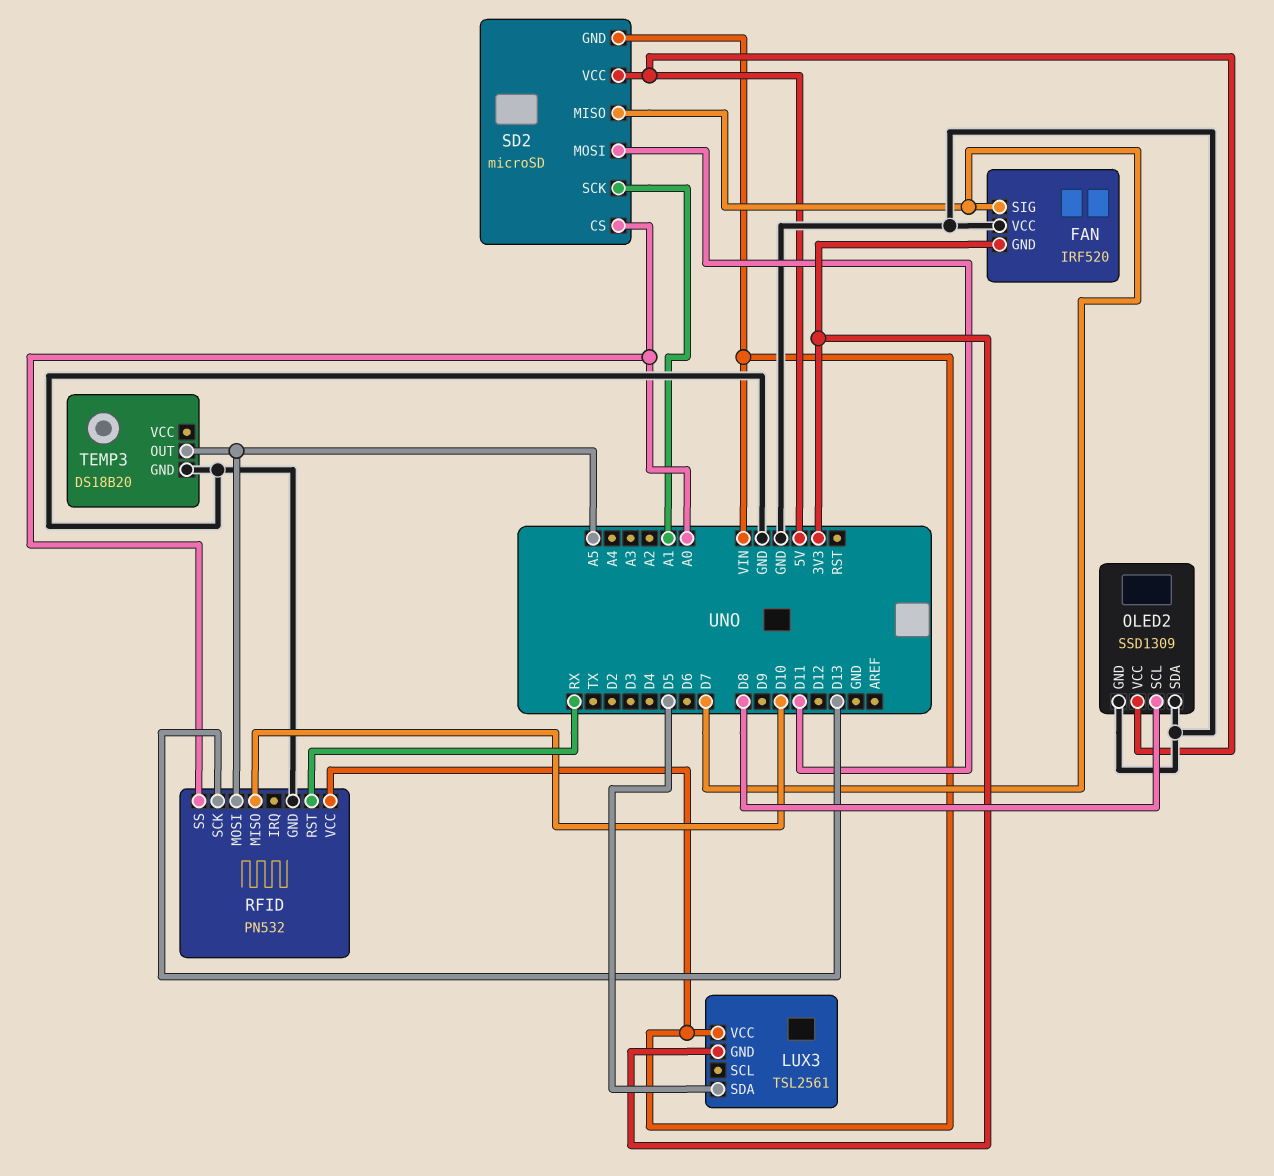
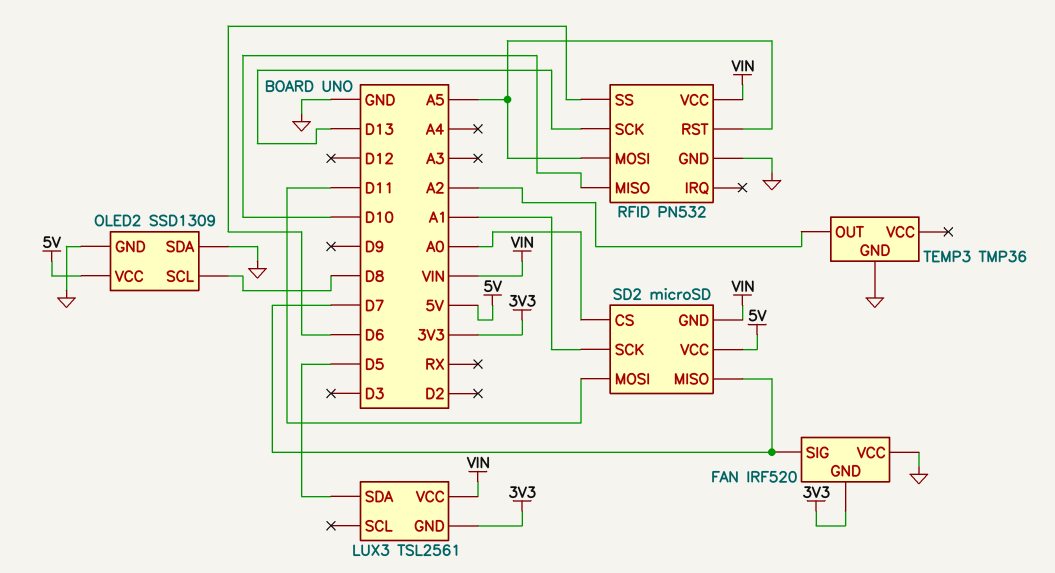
RFID pin RST: RX -> A5
RFID pin SS: A0 -> D6
TEMP3: DS18B20 -> TMP36
TEMP3 pin OUT: A5 -> A2

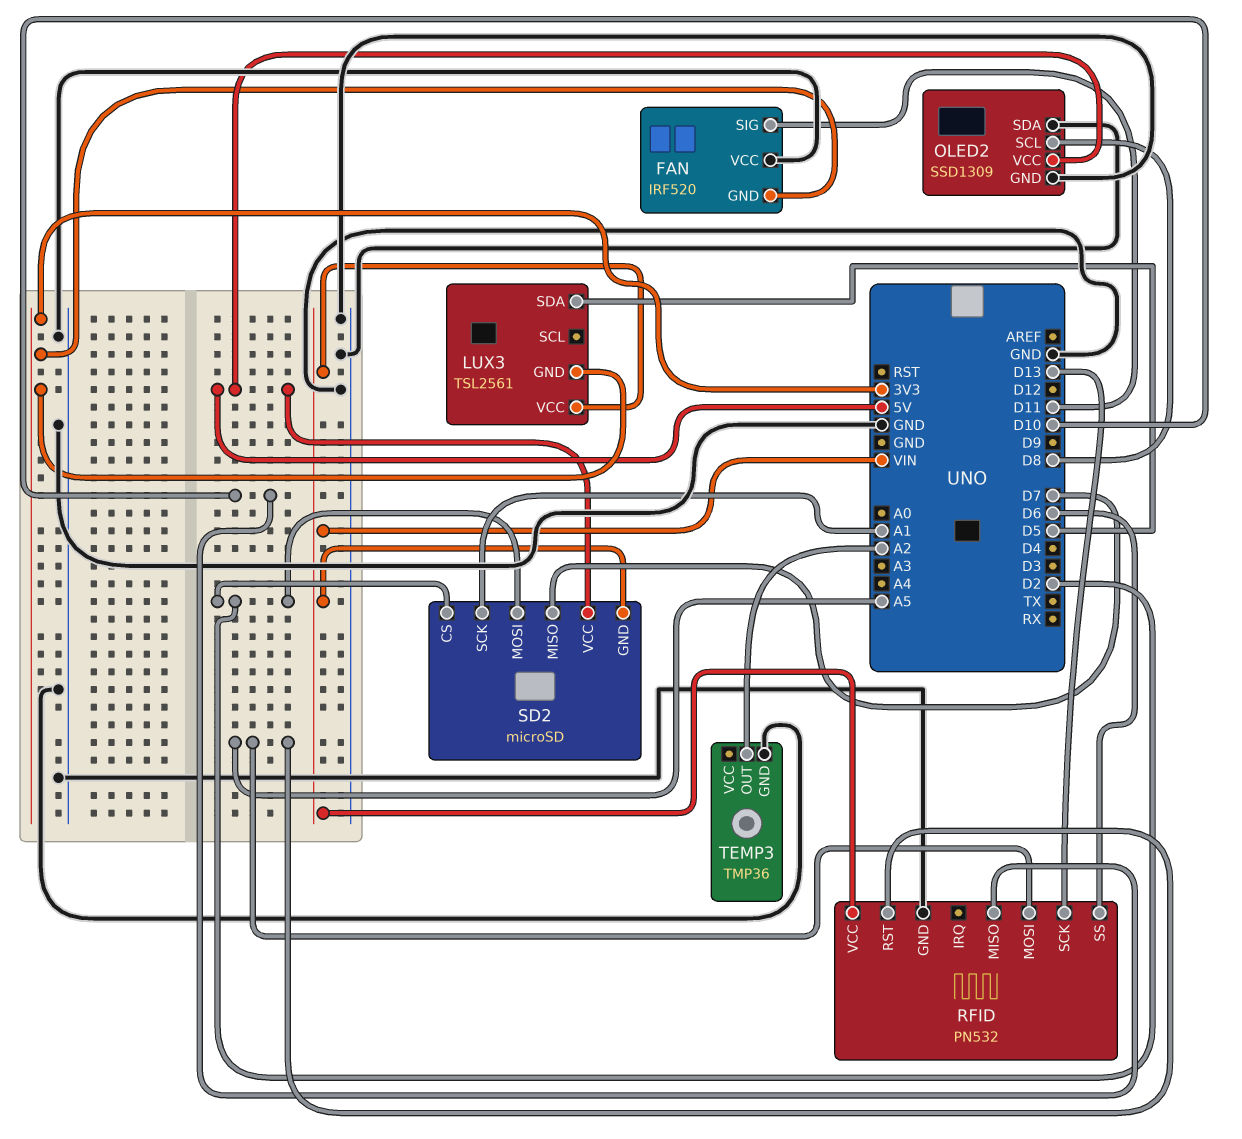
FAN pin SIG: D7 -> D11
SD2 pin CS: A0 -> D2
SD2 pin MOSI: D11 -> D2

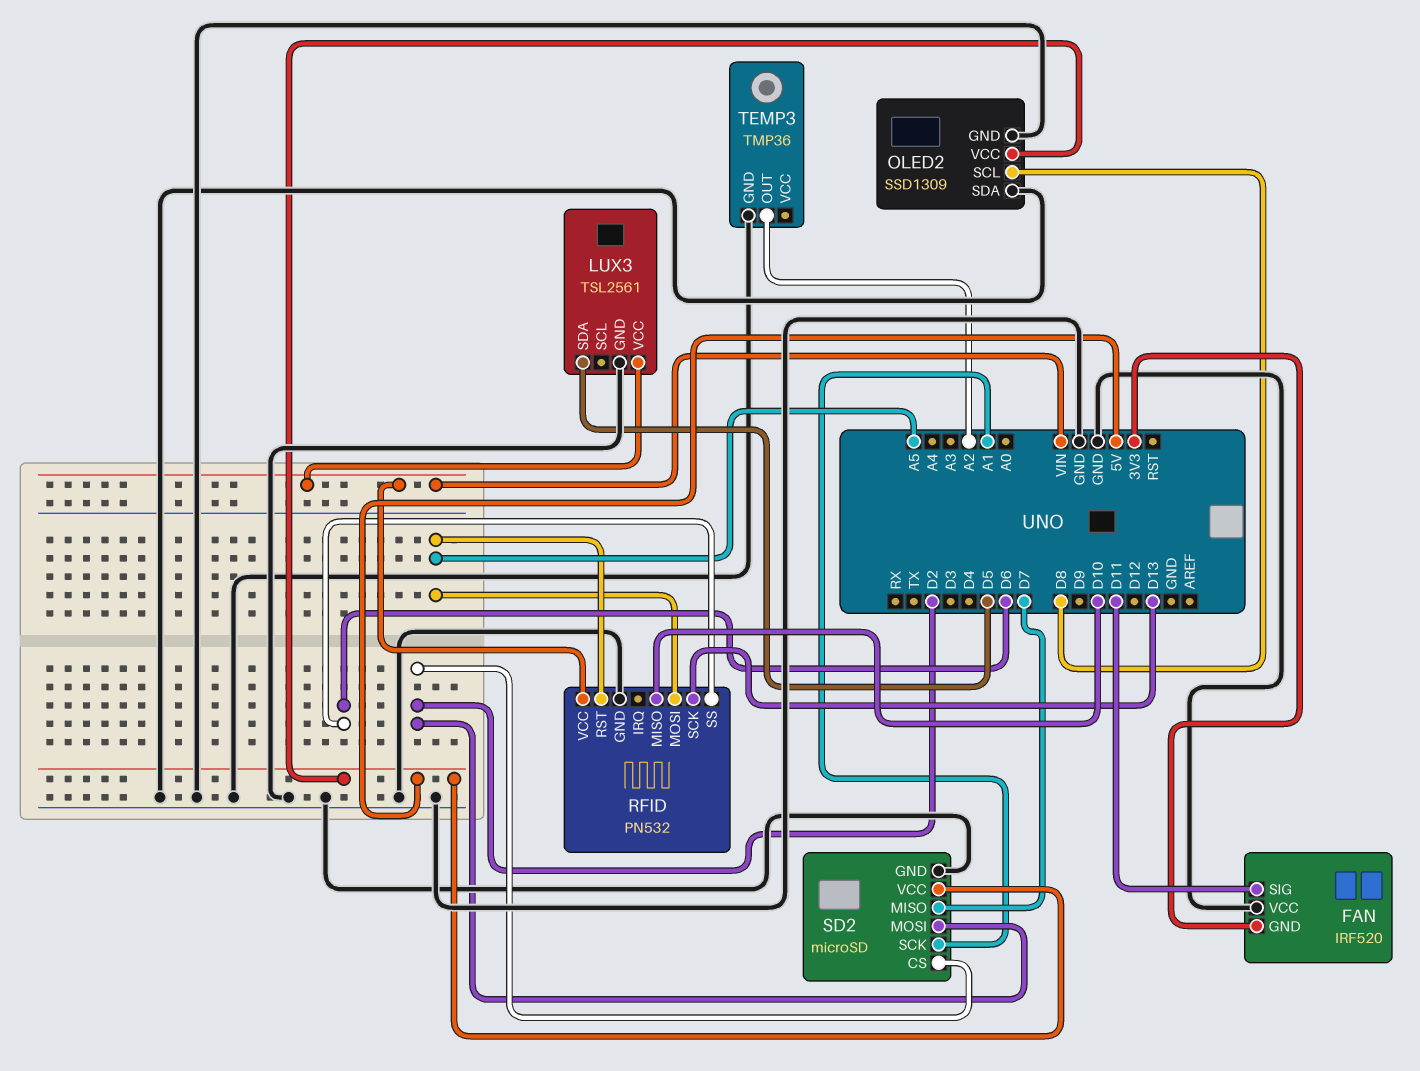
LUX3 pin GND: 3V3 -> GND
SD2 pin GND: VIN -> GND

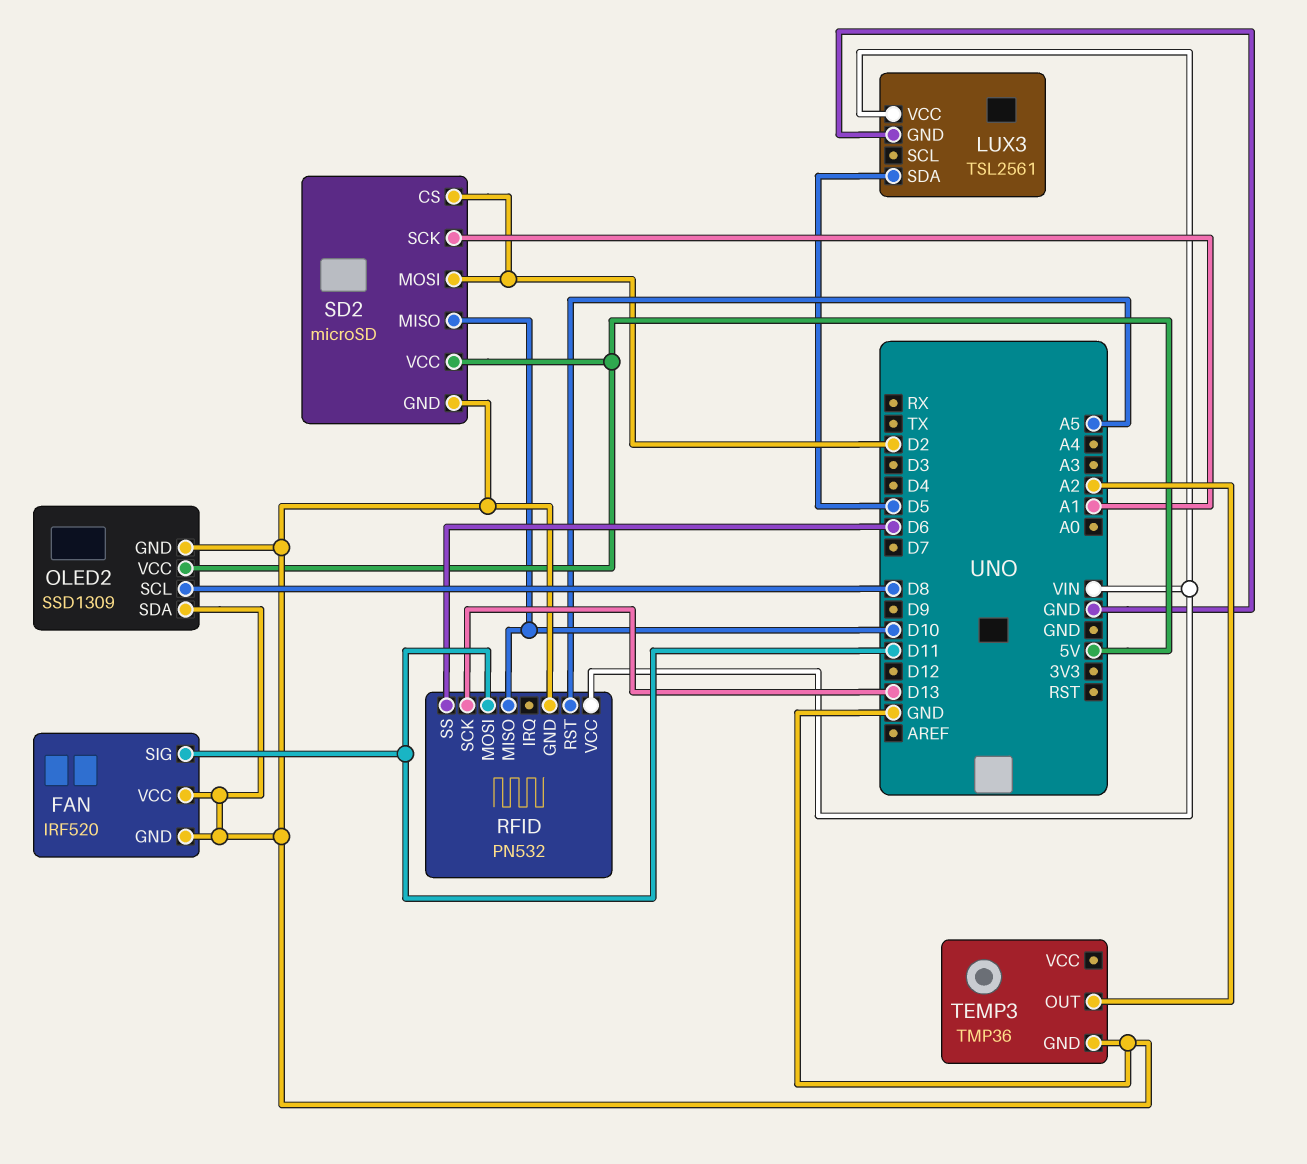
FAN pin GND: 3V3 -> GND
RFID pin MOSI: A5 -> D11
SD2 pin MISO: D7 -> D10

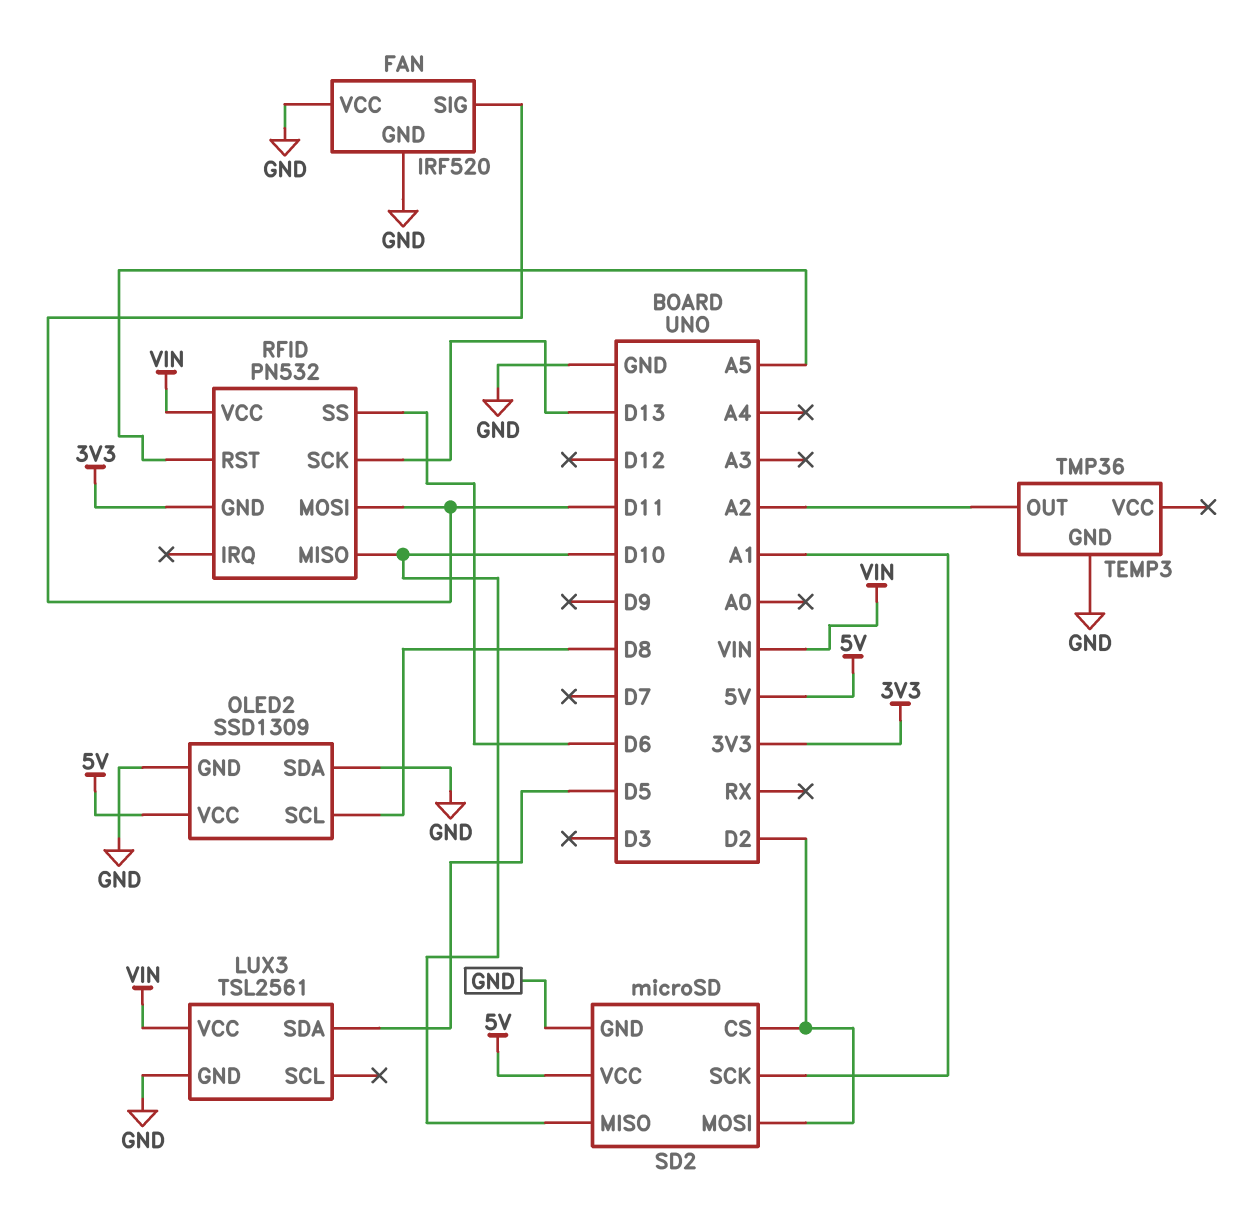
RFID pin GND: GND -> 3V3

